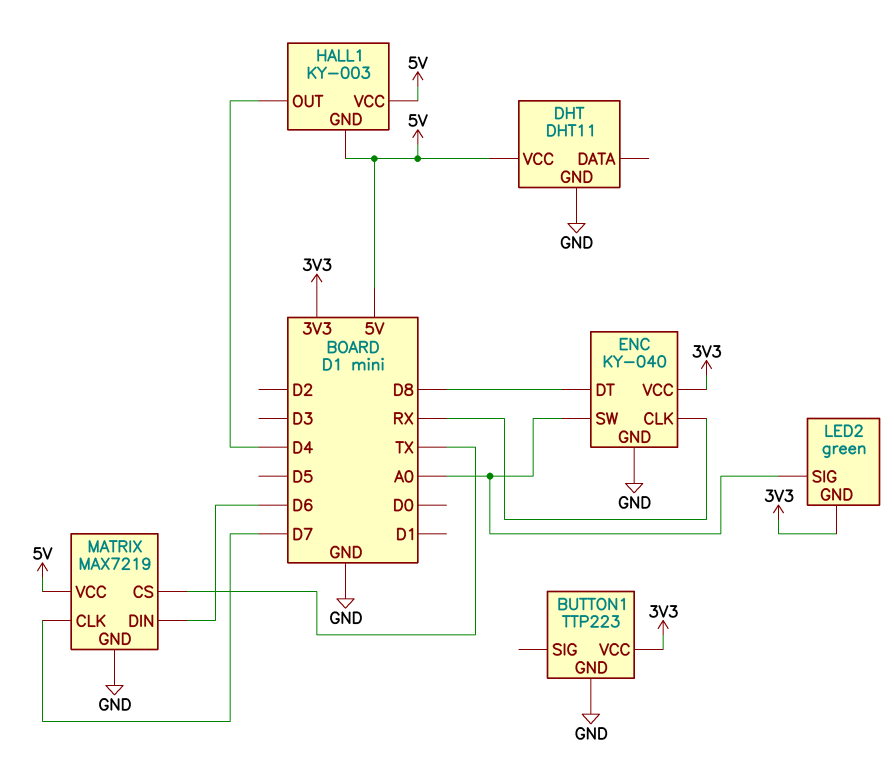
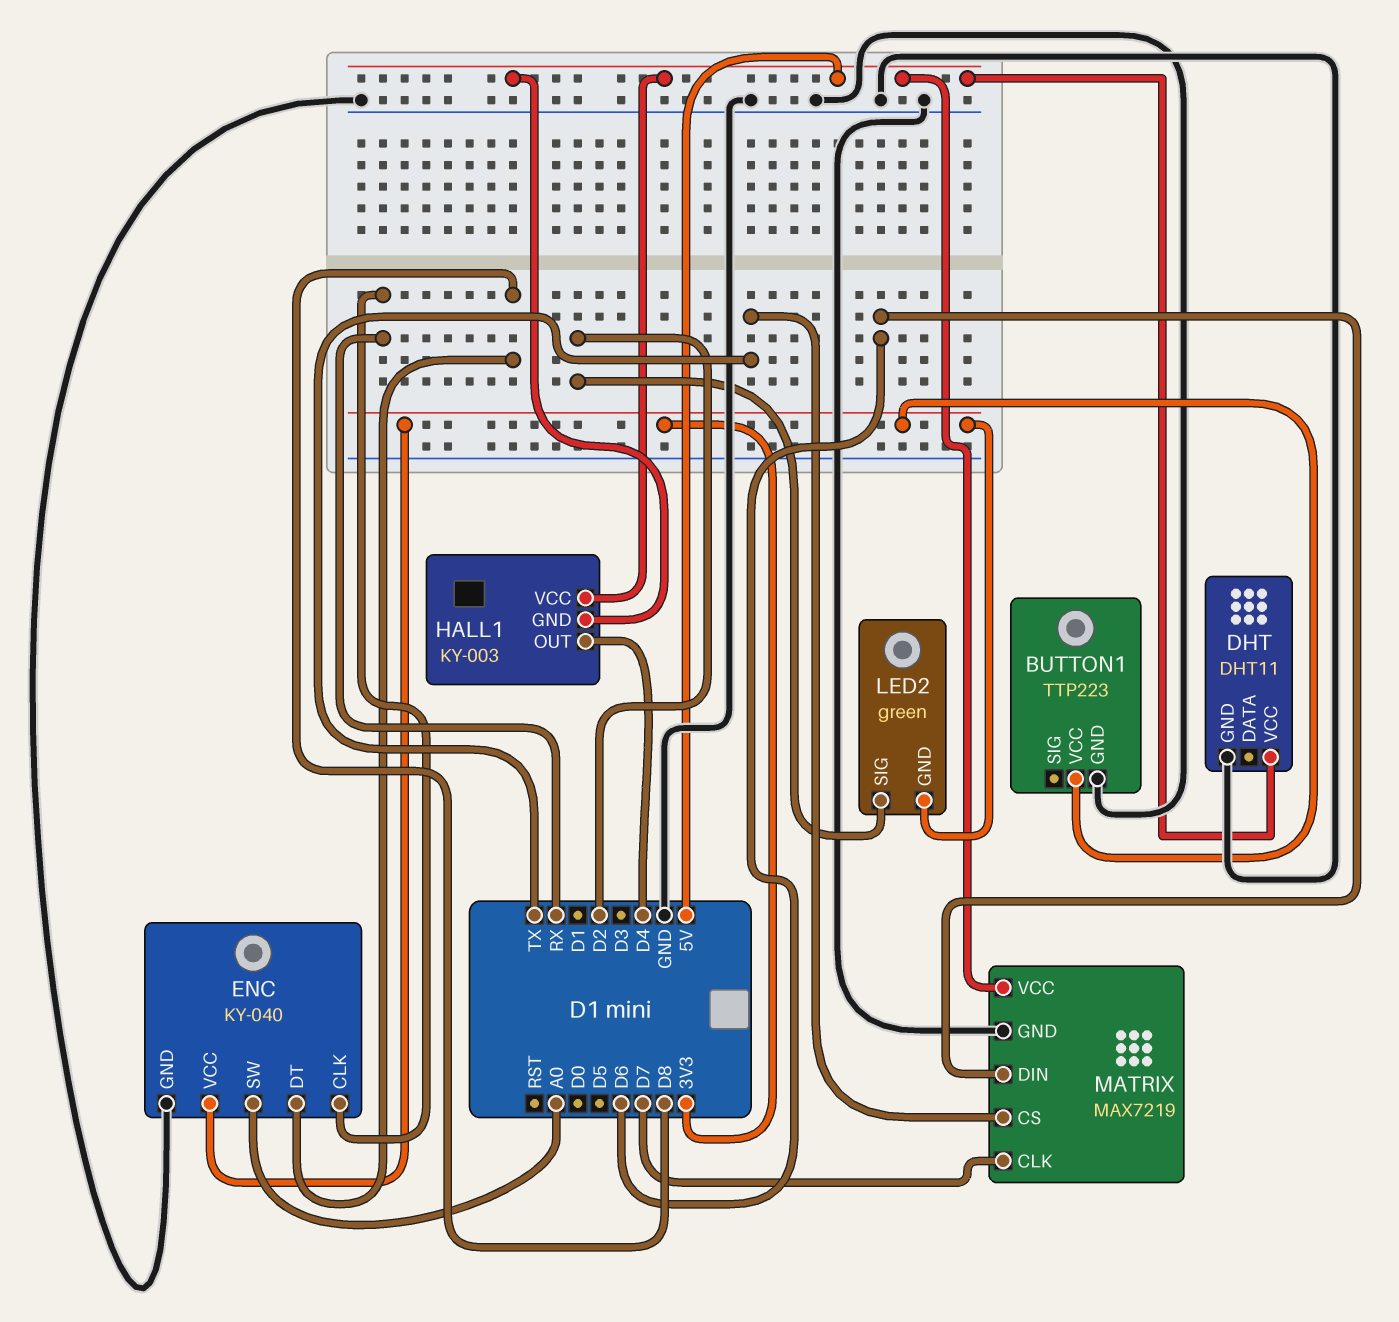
LED2 pin SIG: A0 -> D2

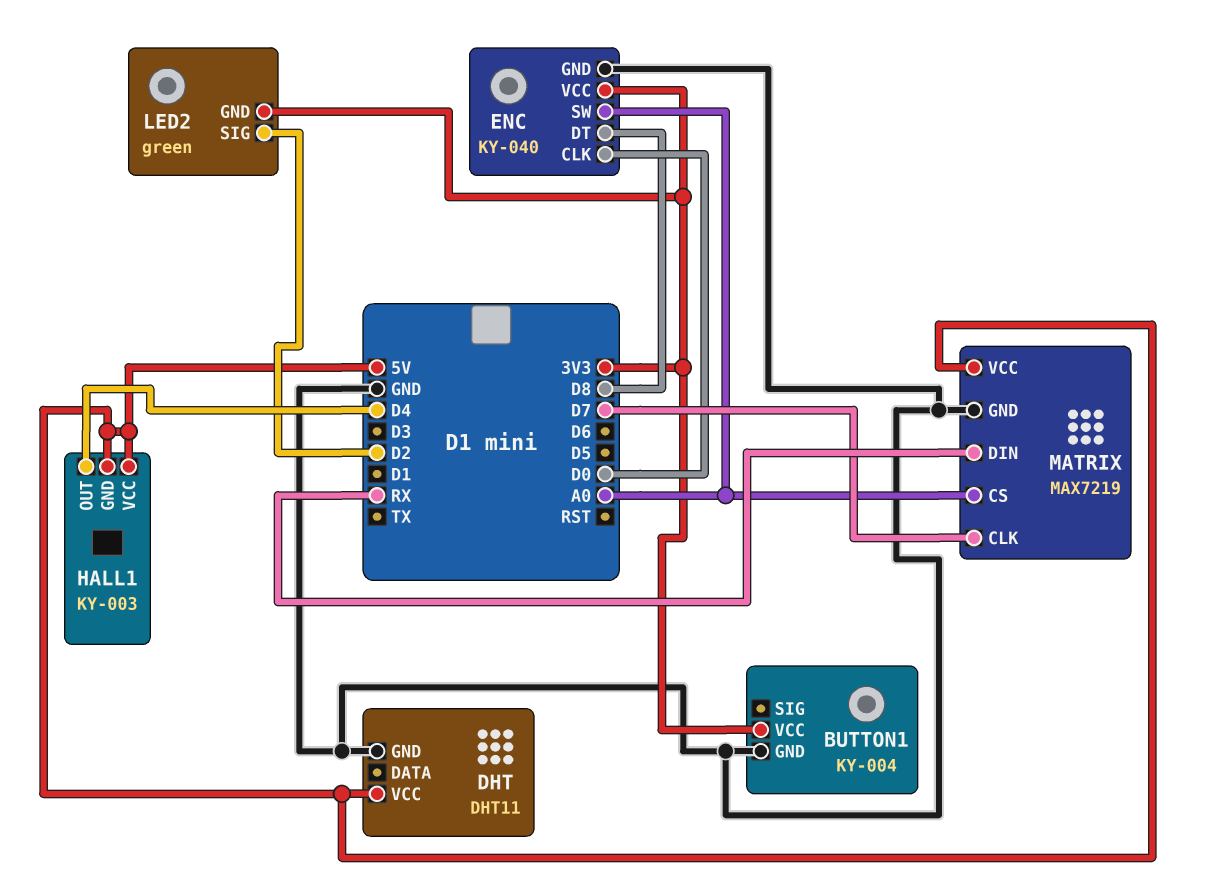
BUTTON1: TTP223 -> KY-004
ENC pin CLK: RX -> D0
MATRIX pin CS: TX -> A0
MATRIX pin DIN: D6 -> RX

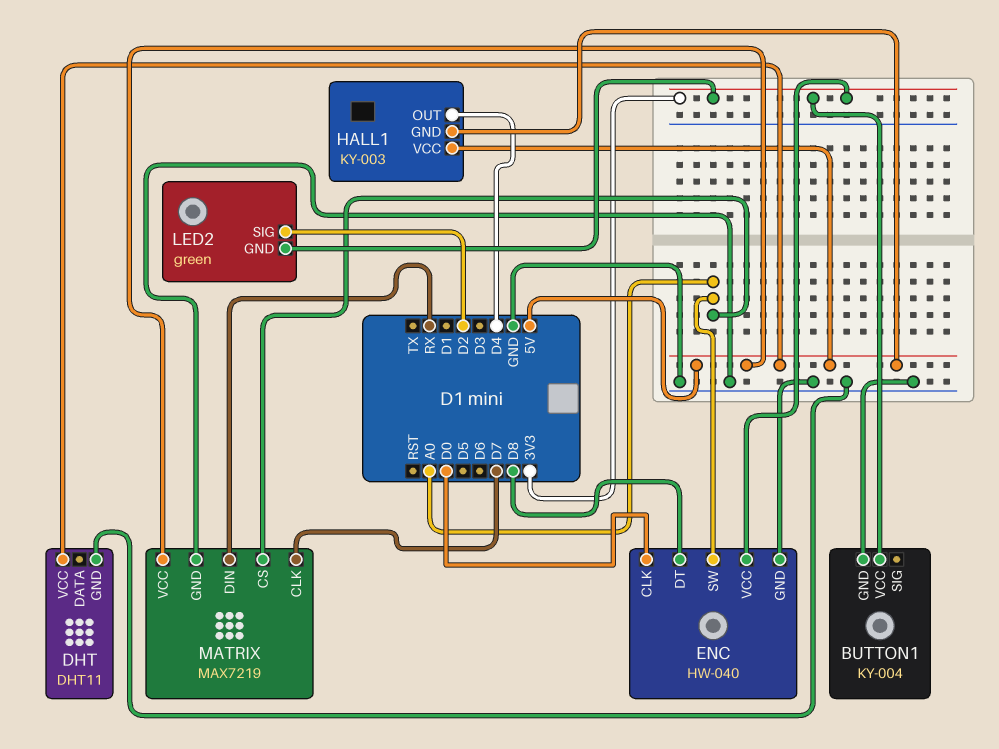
ENC: KY-040 -> HW-040

